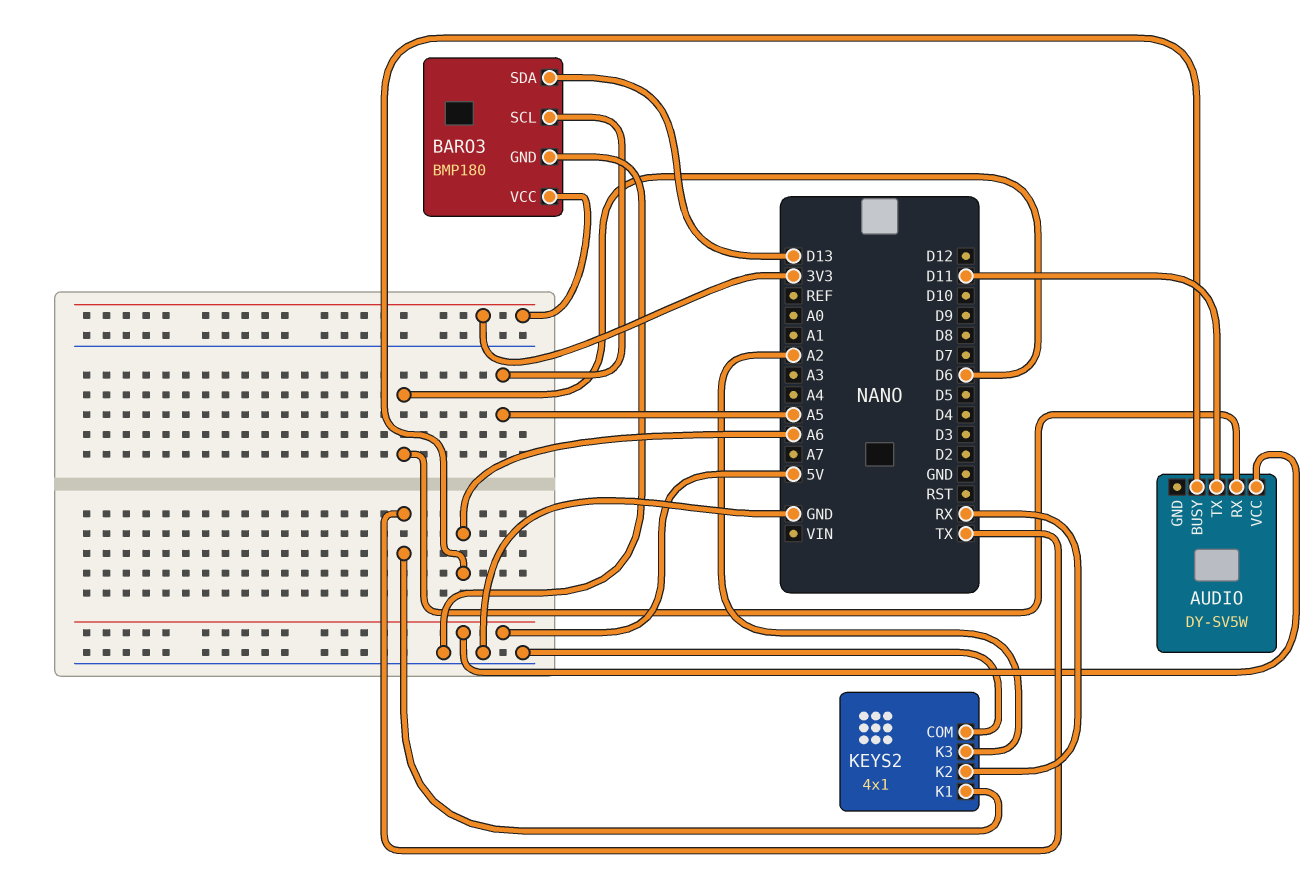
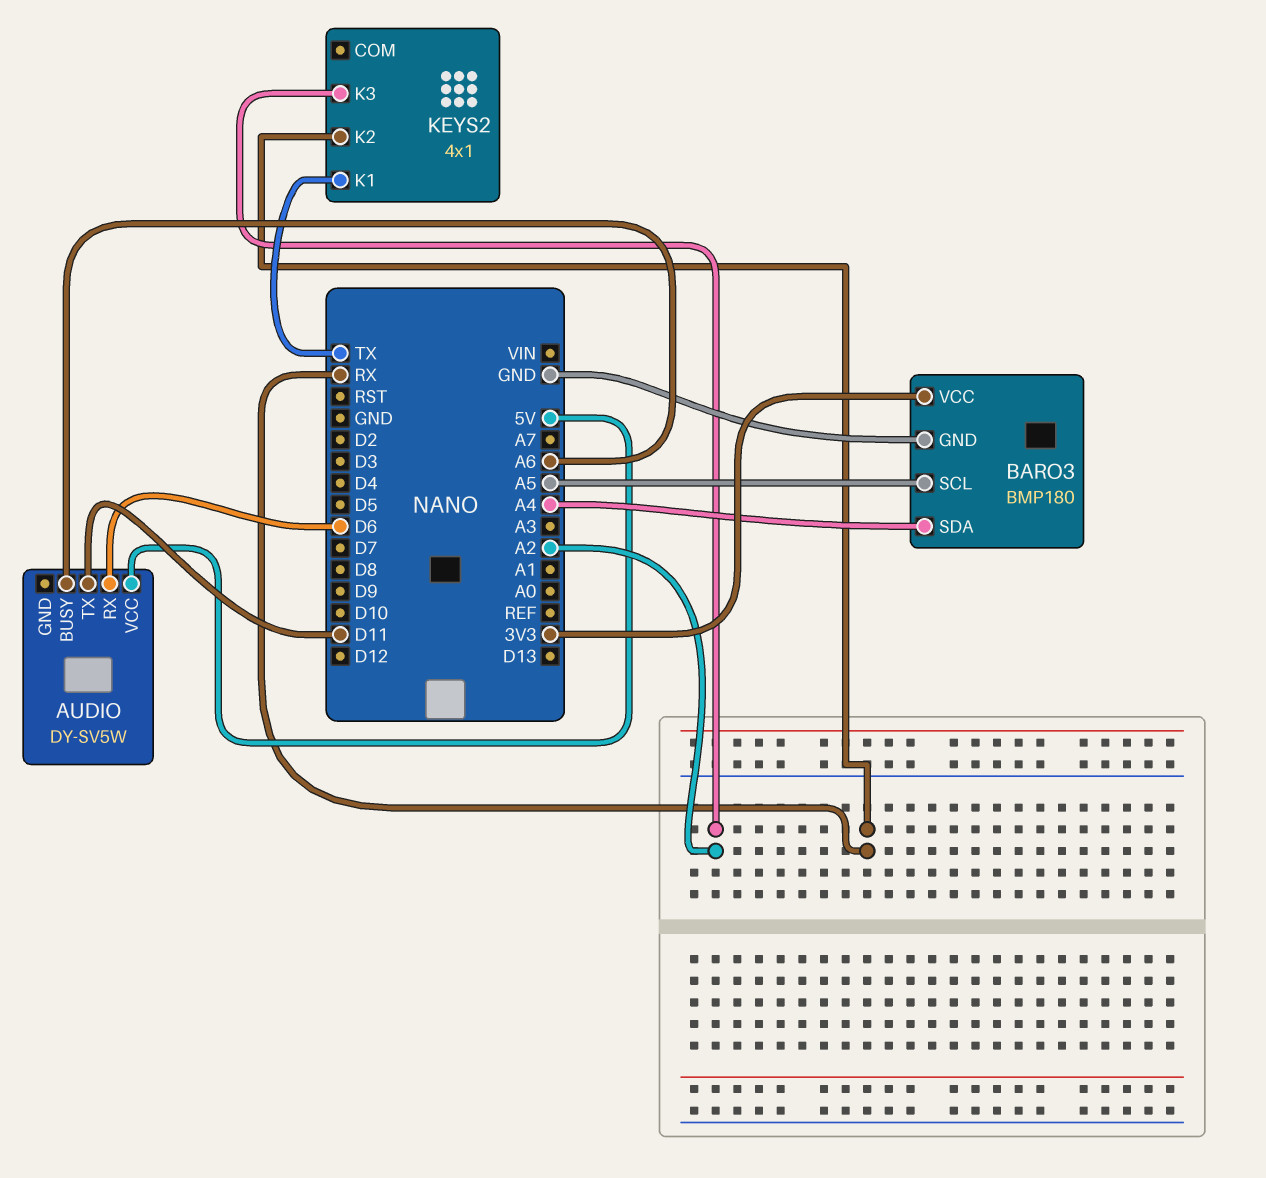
BARO3 pin SDA: D13 -> A4
KEYS2 pin COM: GND -> none

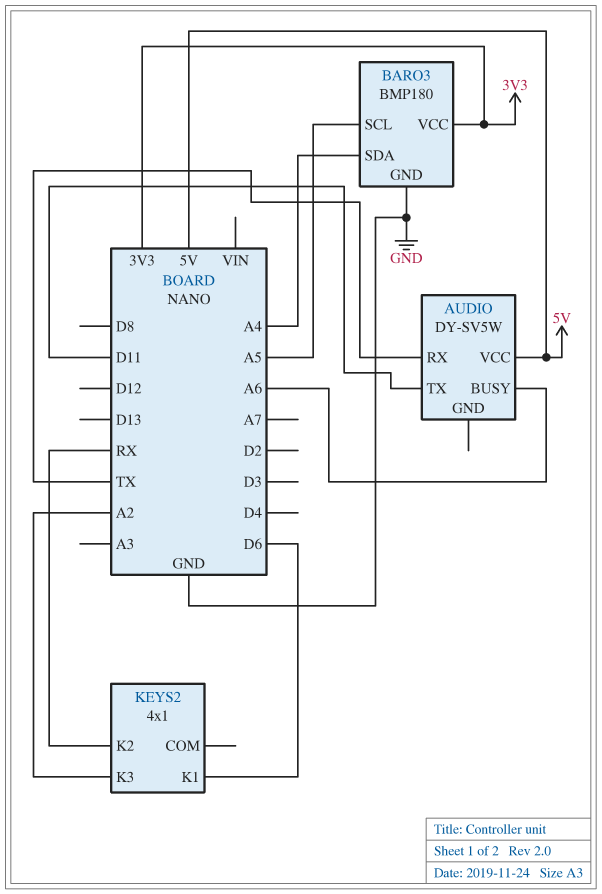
AUDIO pin RX: D6 -> TX
KEYS2 pin K1: TX -> D6

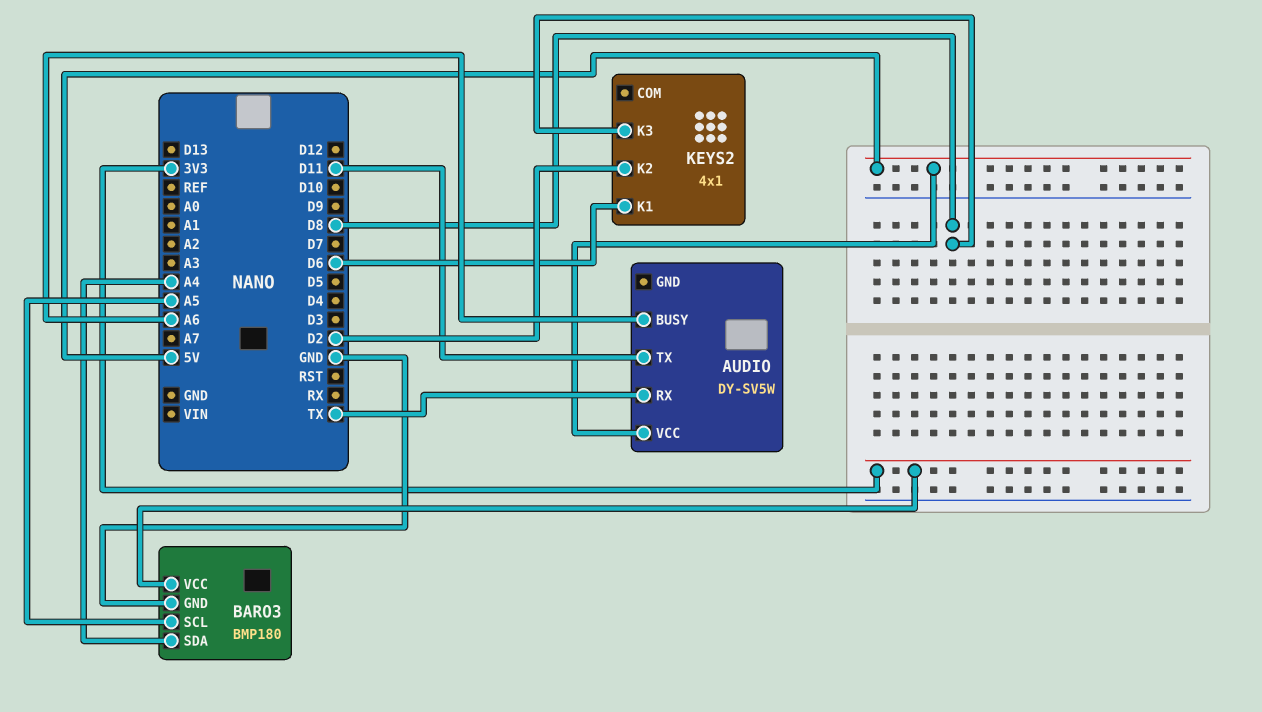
KEYS2 pin K2: RX -> D2
KEYS2 pin K3: A2 -> D8

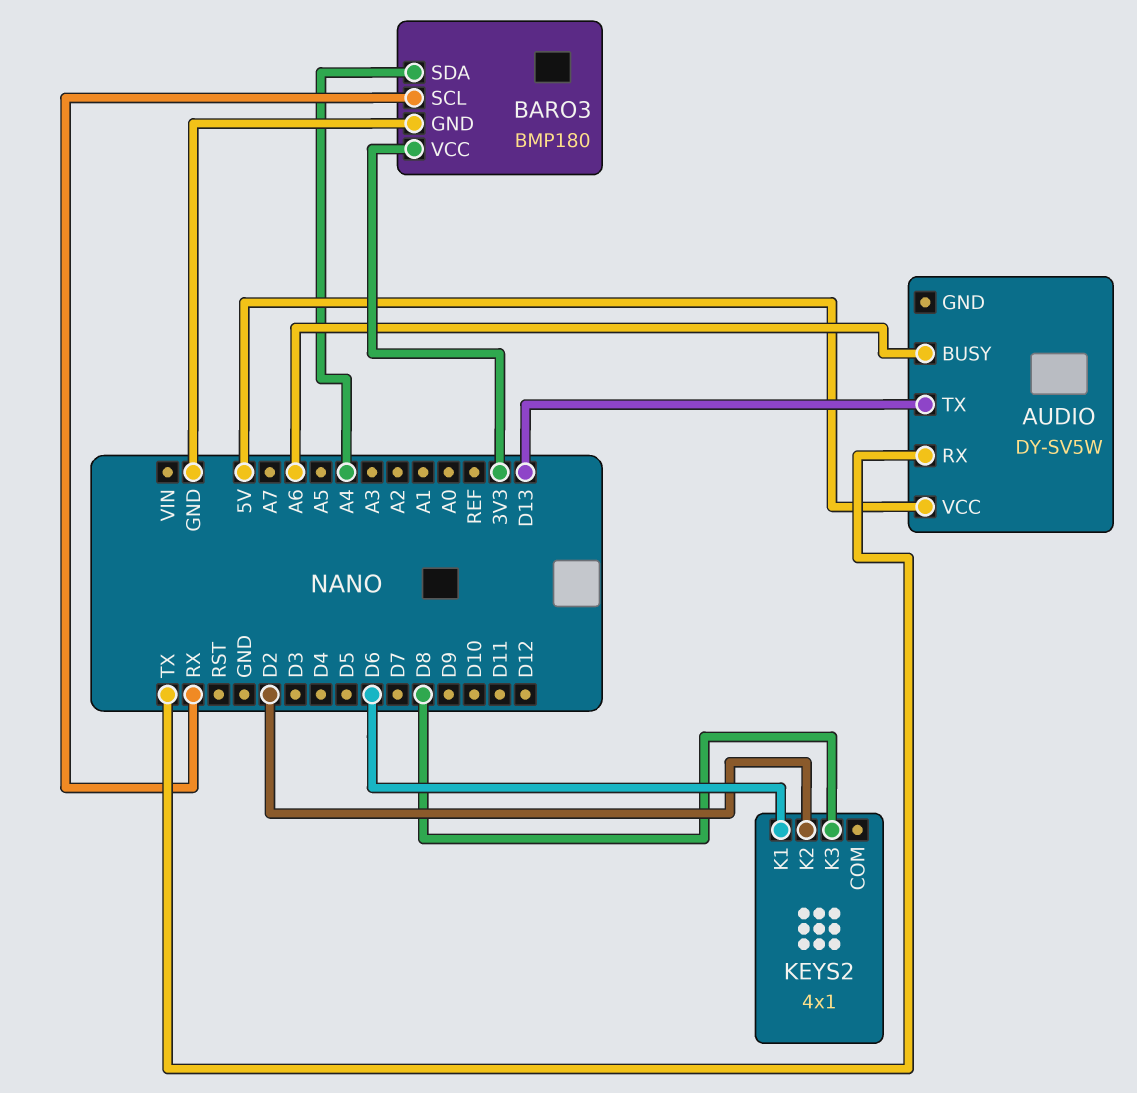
AUDIO pin TX: D11 -> D13
BARO3 pin SCL: A5 -> RX

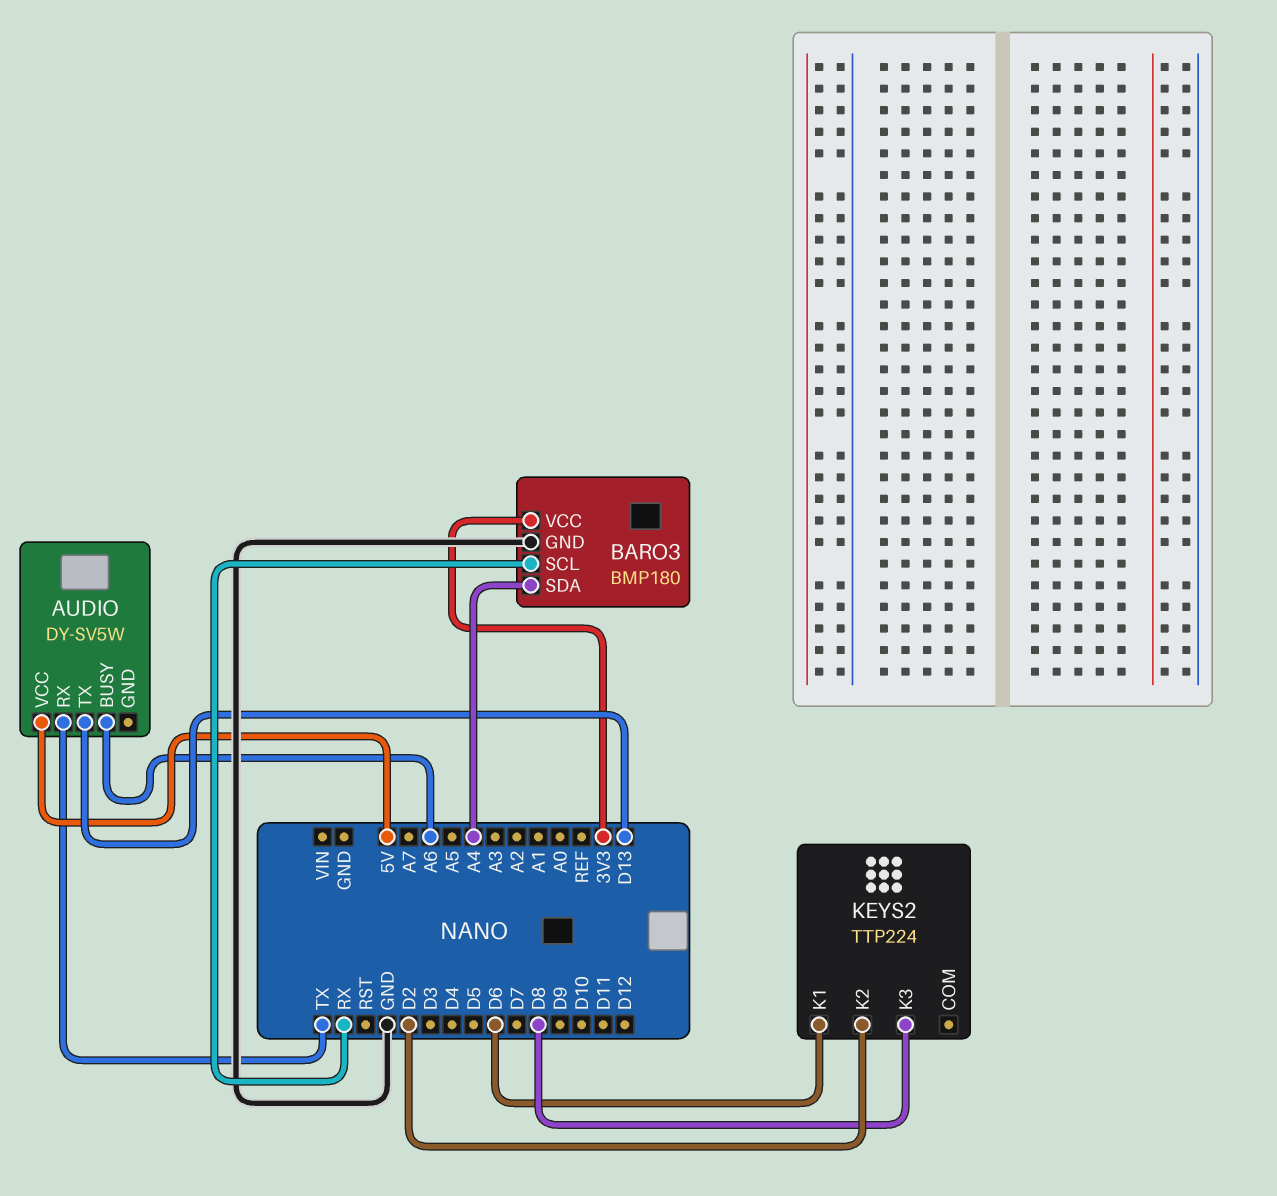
KEYS2: 4x1 -> TTP224

